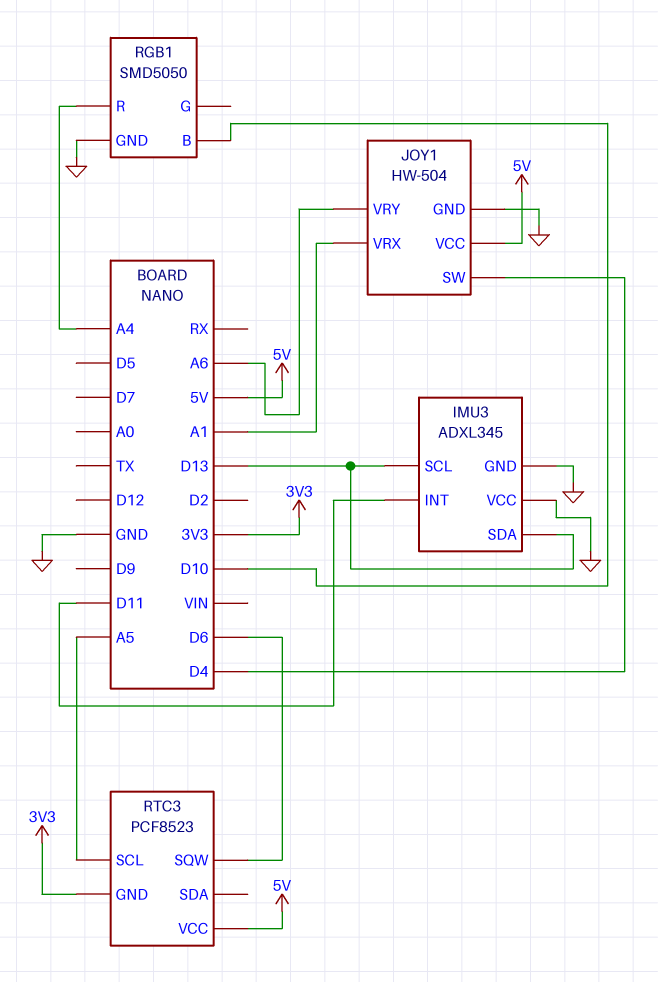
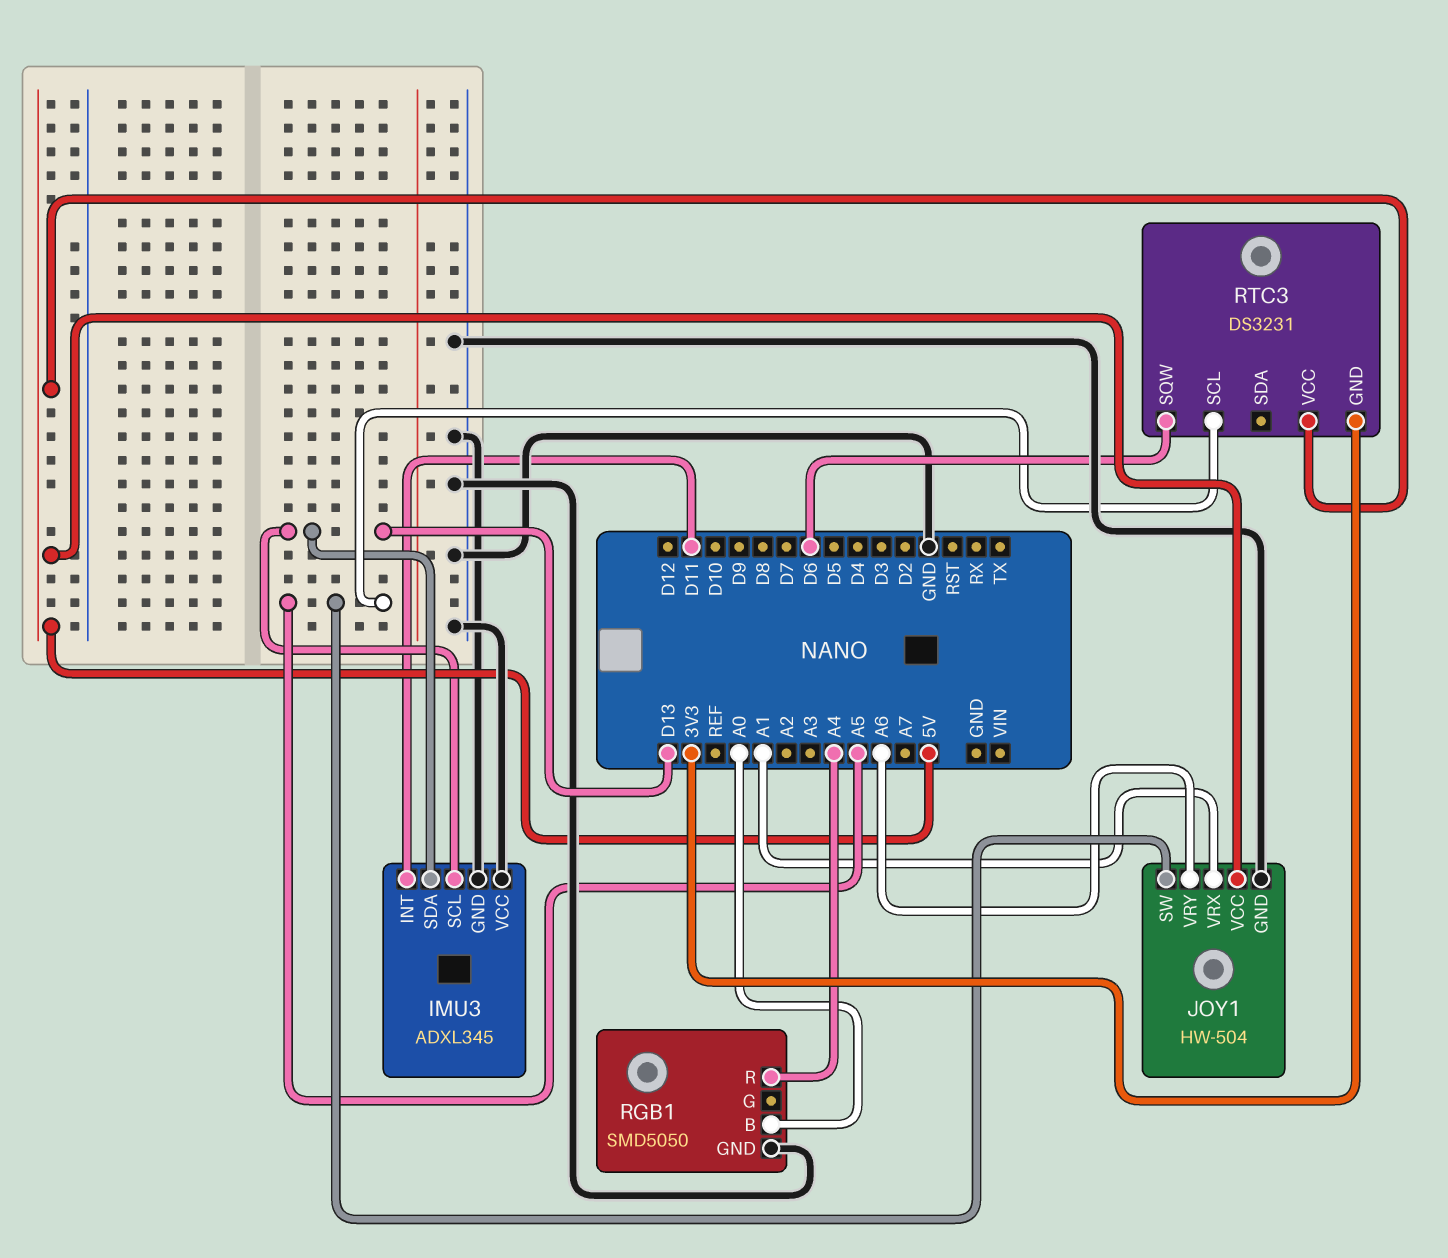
JOY1 pin SW: D4 -> A5
RGB1 pin B: D10 -> A0
RTC3: PCF8523 -> DS3231

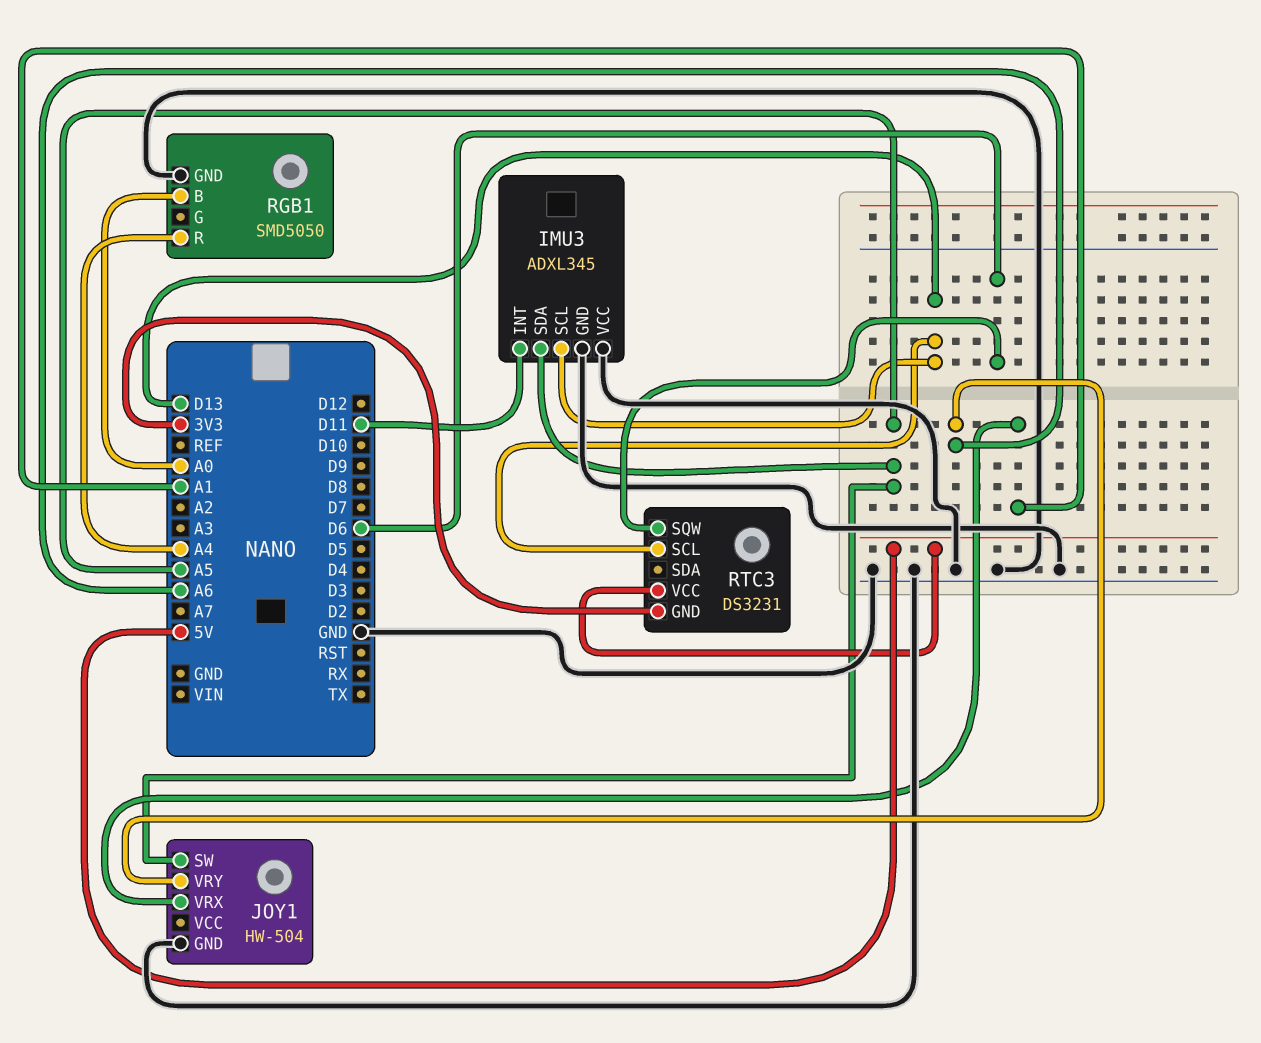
IMU3 pin SDA: D13 -> A5
JOY1 pin VCC: 5V -> none
RTC3 pin SCL: A5 -> D13

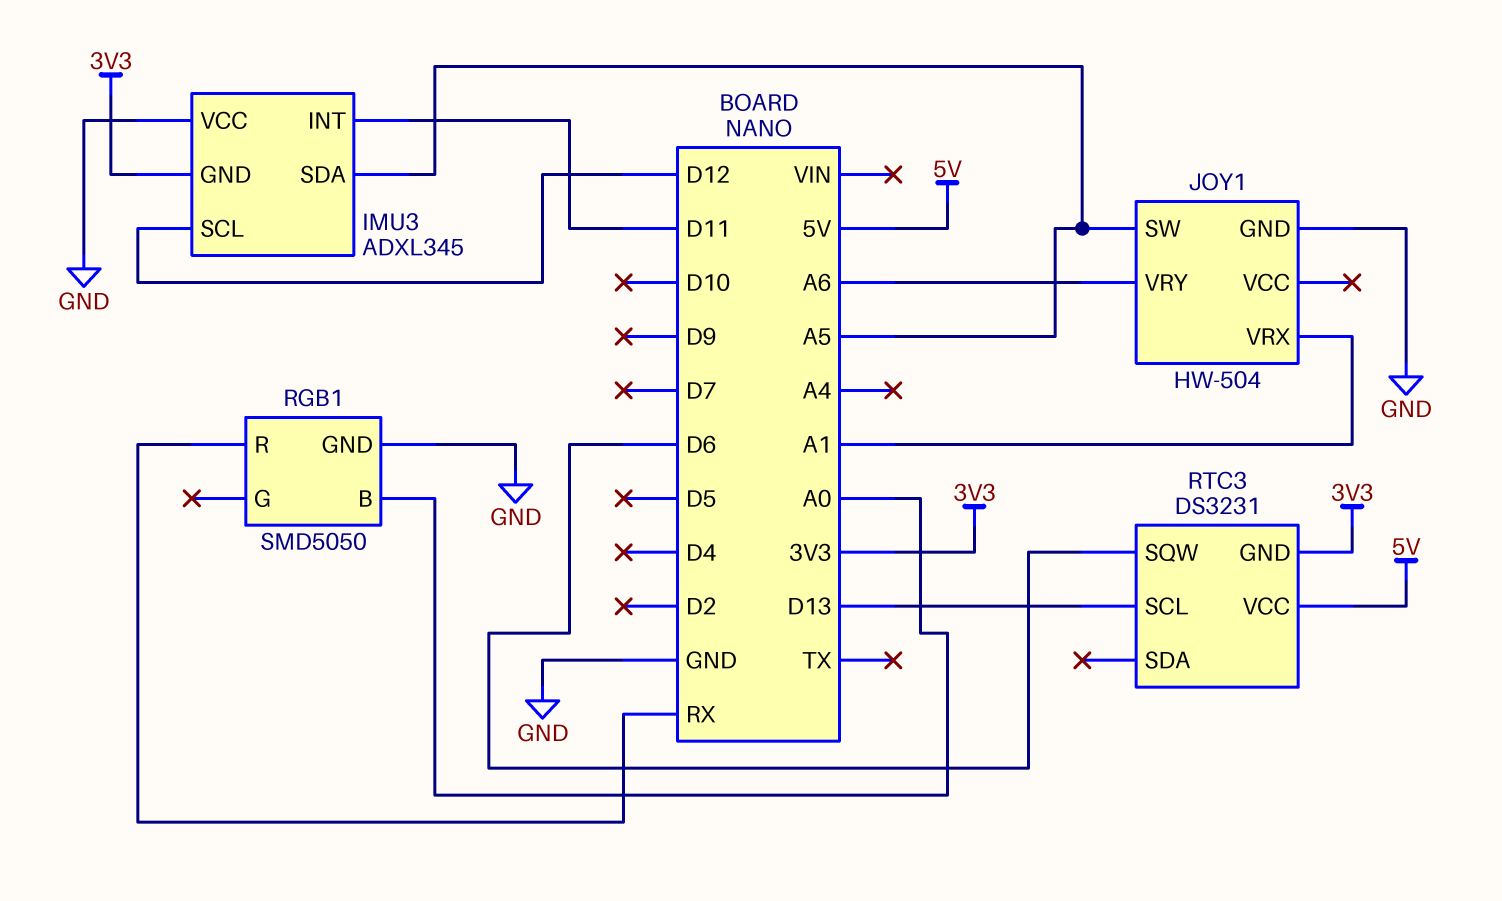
IMU3 pin GND: GND -> 3V3
IMU3 pin SCL: D13 -> D12
RGB1 pin R: A4 -> RX

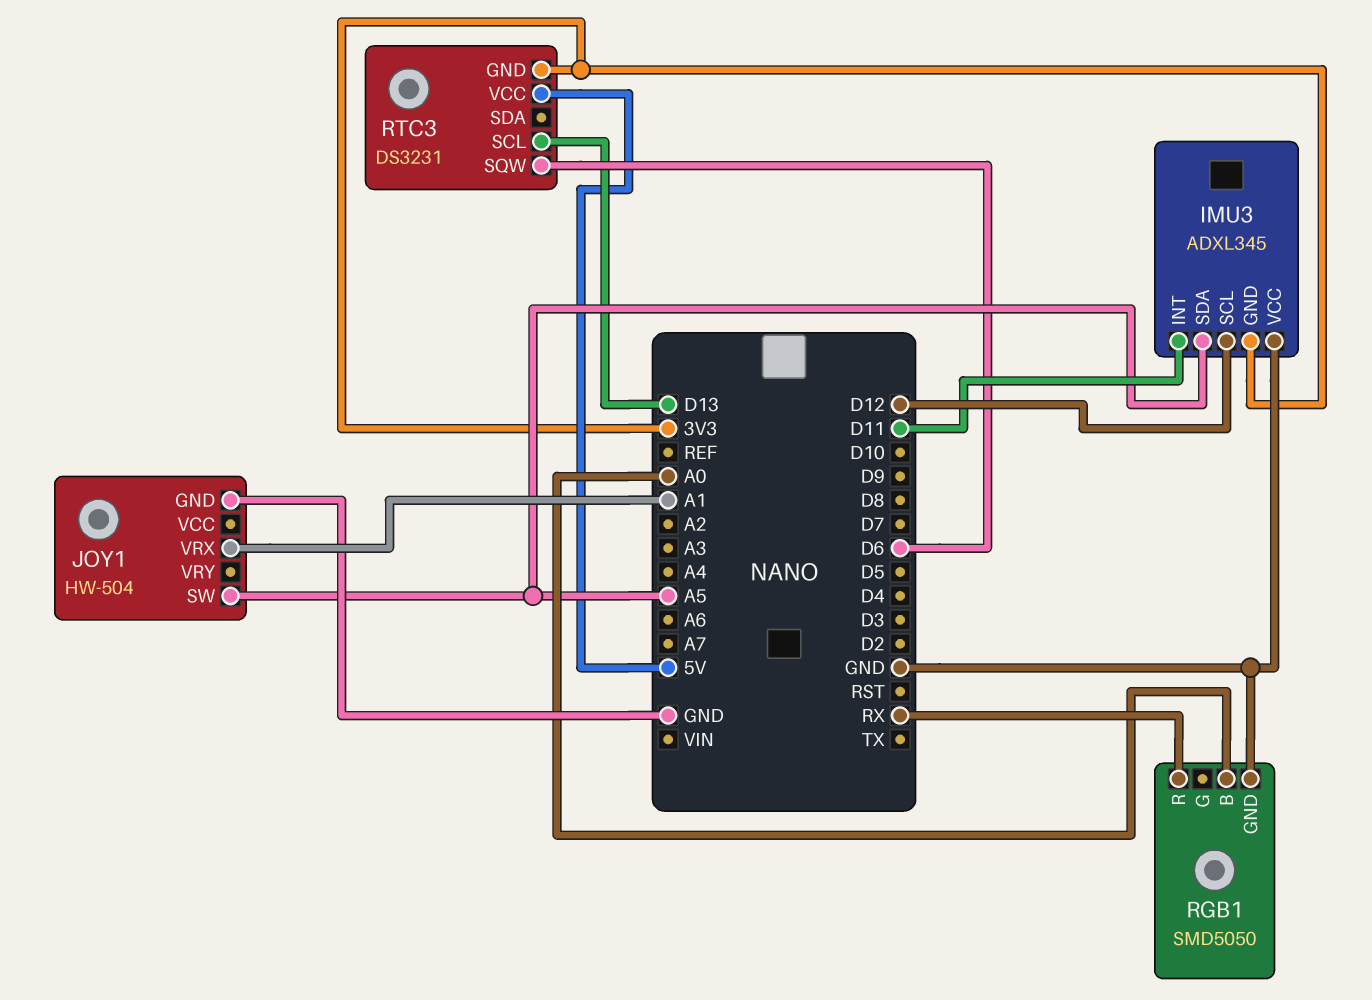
JOY1 pin VRY: A6 -> none

